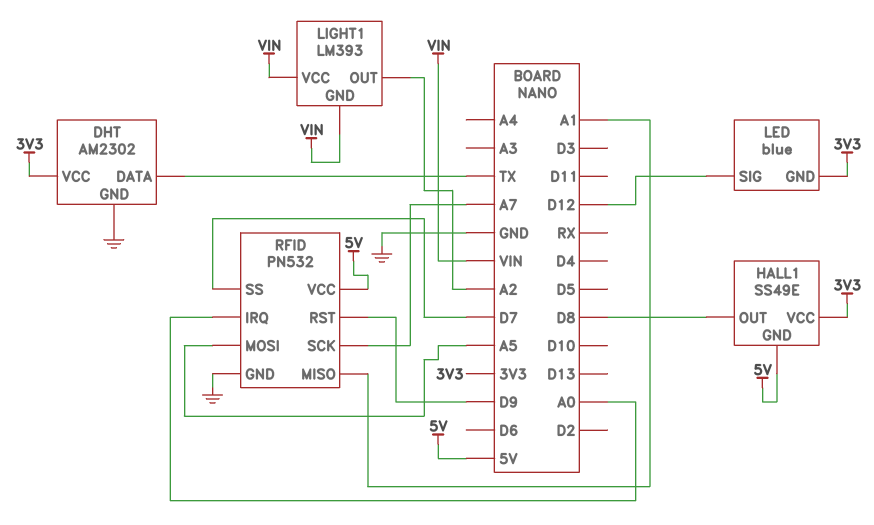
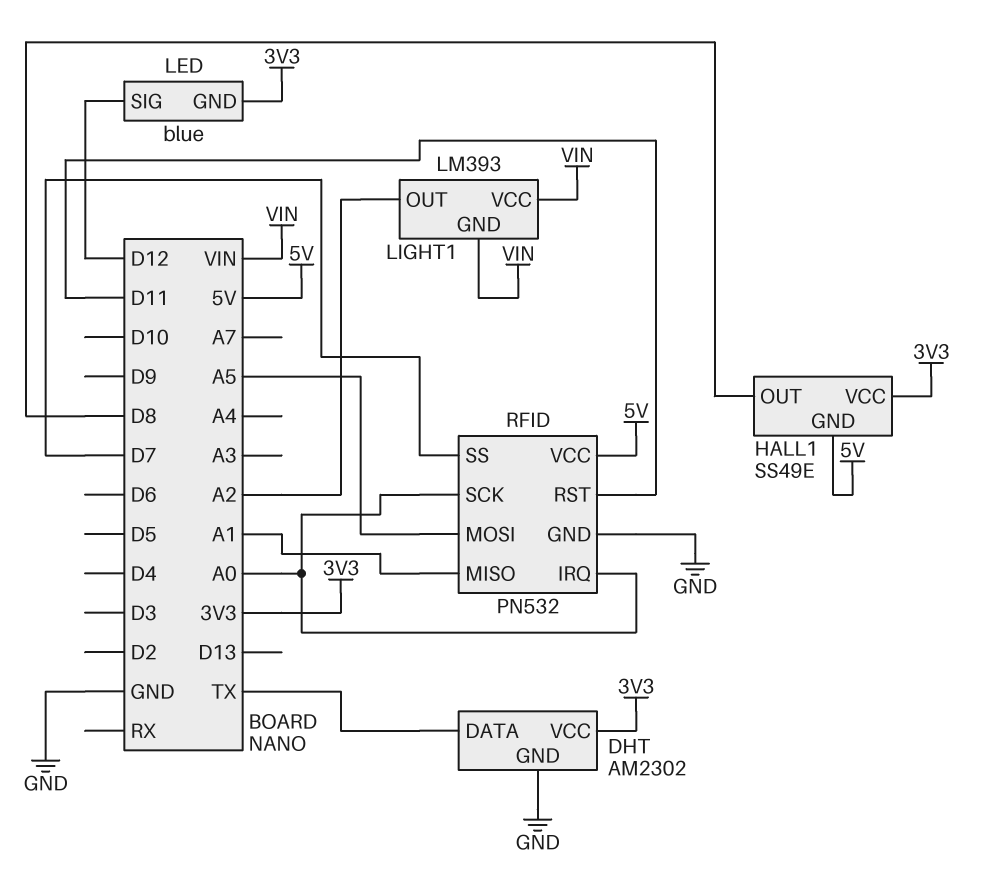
RFID pin RST: D9 -> D11
RFID pin SCK: A7 -> A0

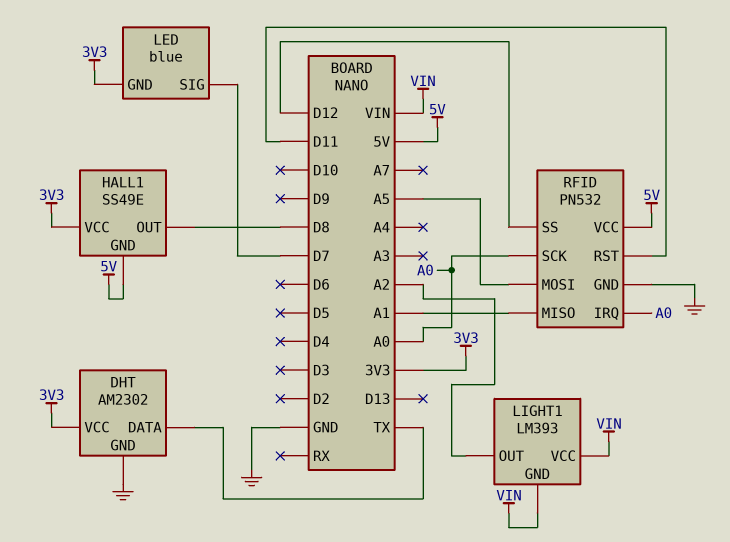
LED pin SIG: D12 -> D7
RFID pin SS: D7 -> D12

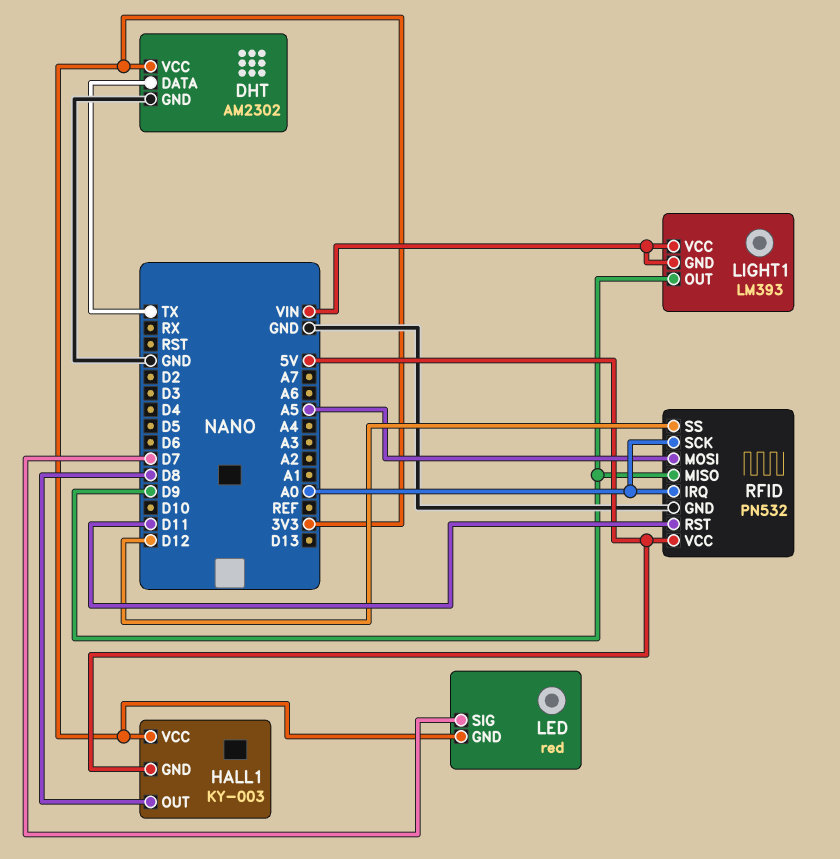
HALL1: SS49E -> KY-003
LED: blue -> red
LIGHT1 pin OUT: A2 -> D9
RFID pin MISO: A1 -> D9

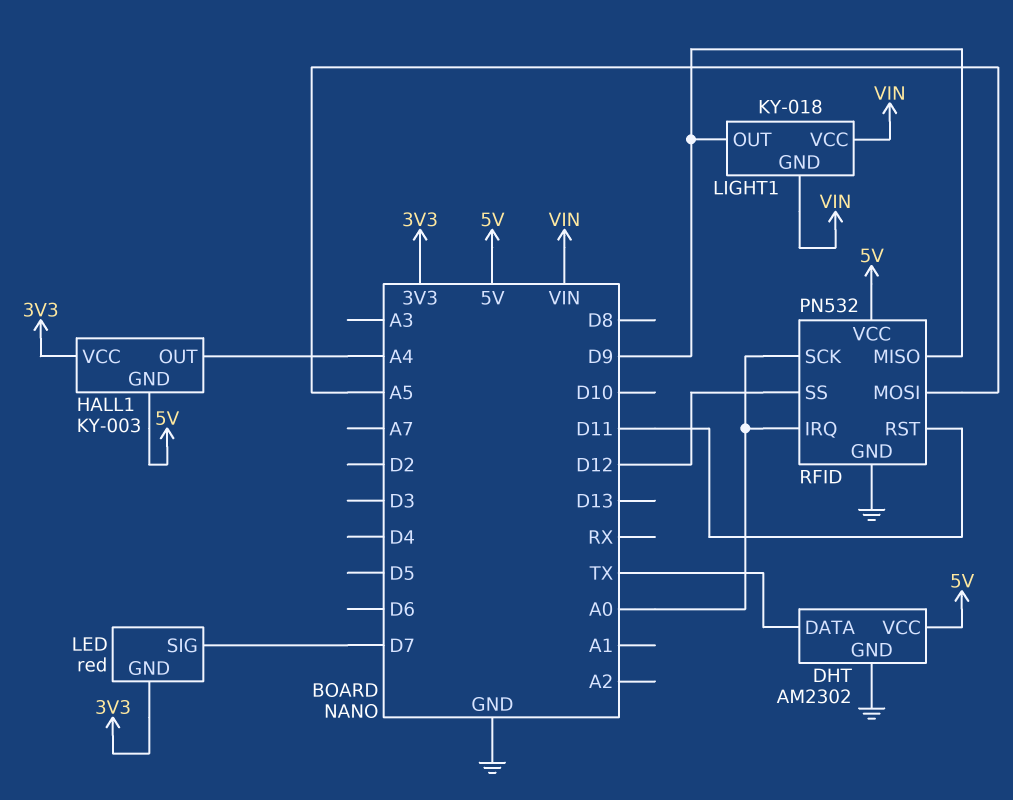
DHT pin VCC: 3V3 -> 5V
HALL1 pin OUT: D8 -> A4
LIGHT1: LM393 -> KY-018

